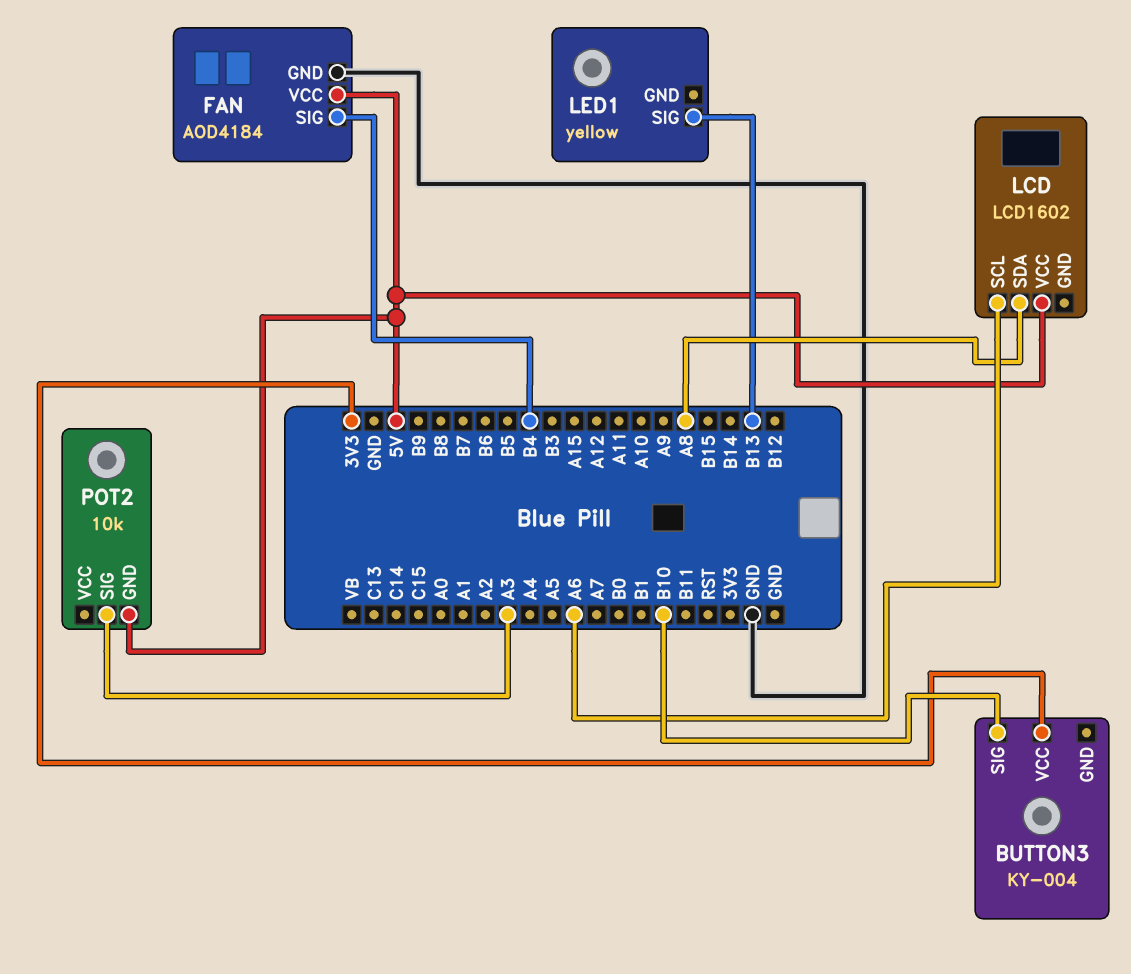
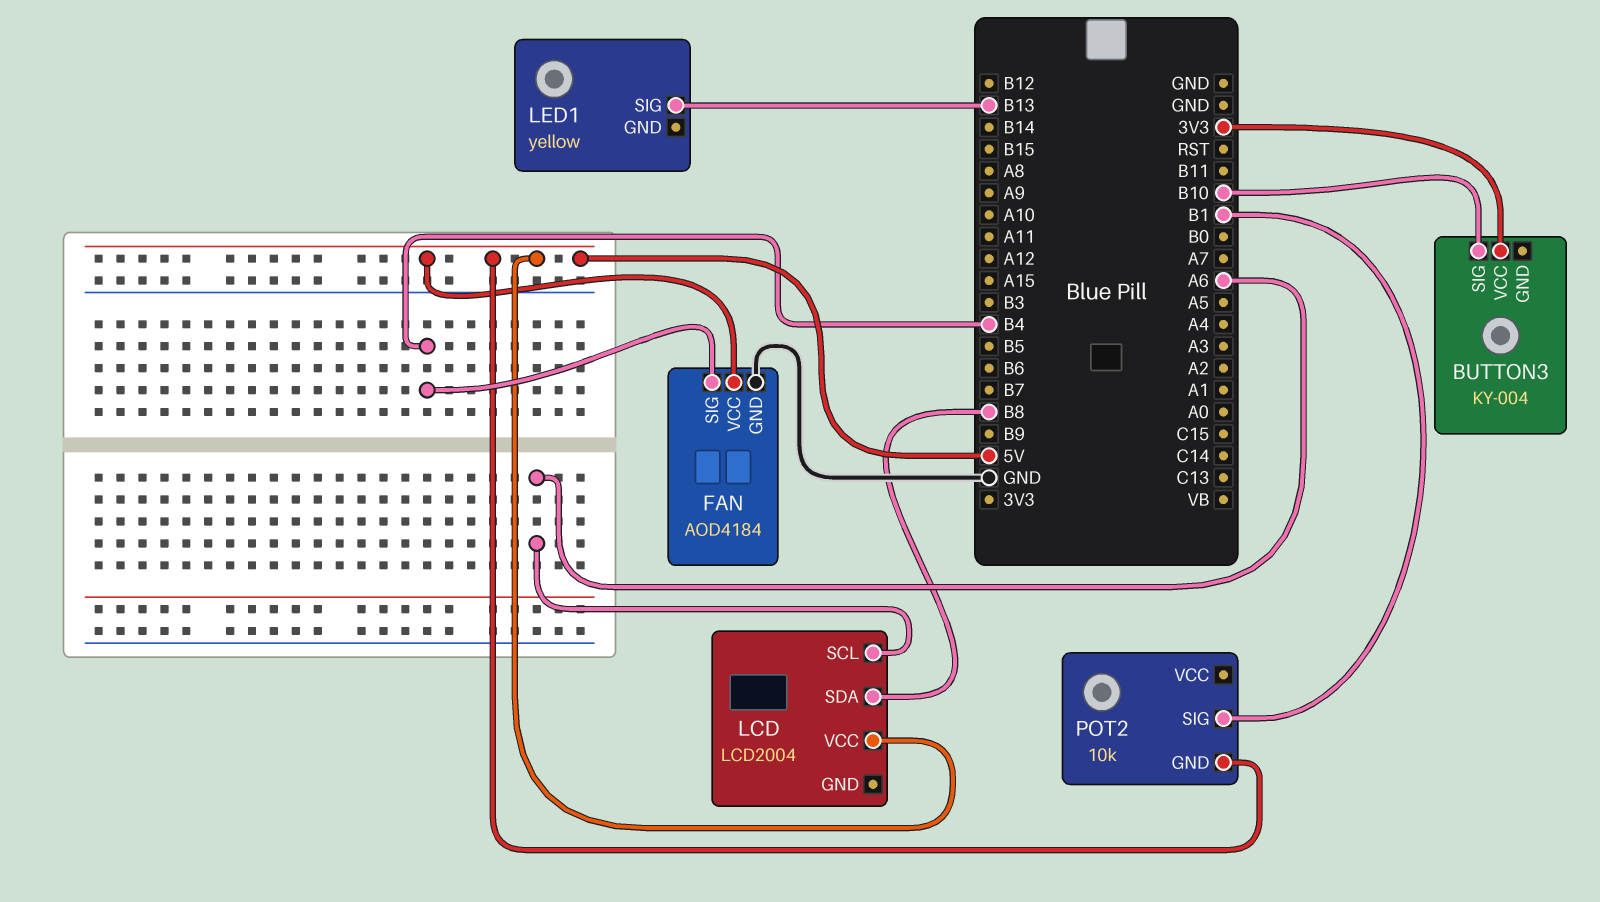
LCD: LCD1602 -> LCD2004
LCD pin SDA: A8 -> B8
POT2 pin SIG: A3 -> B1

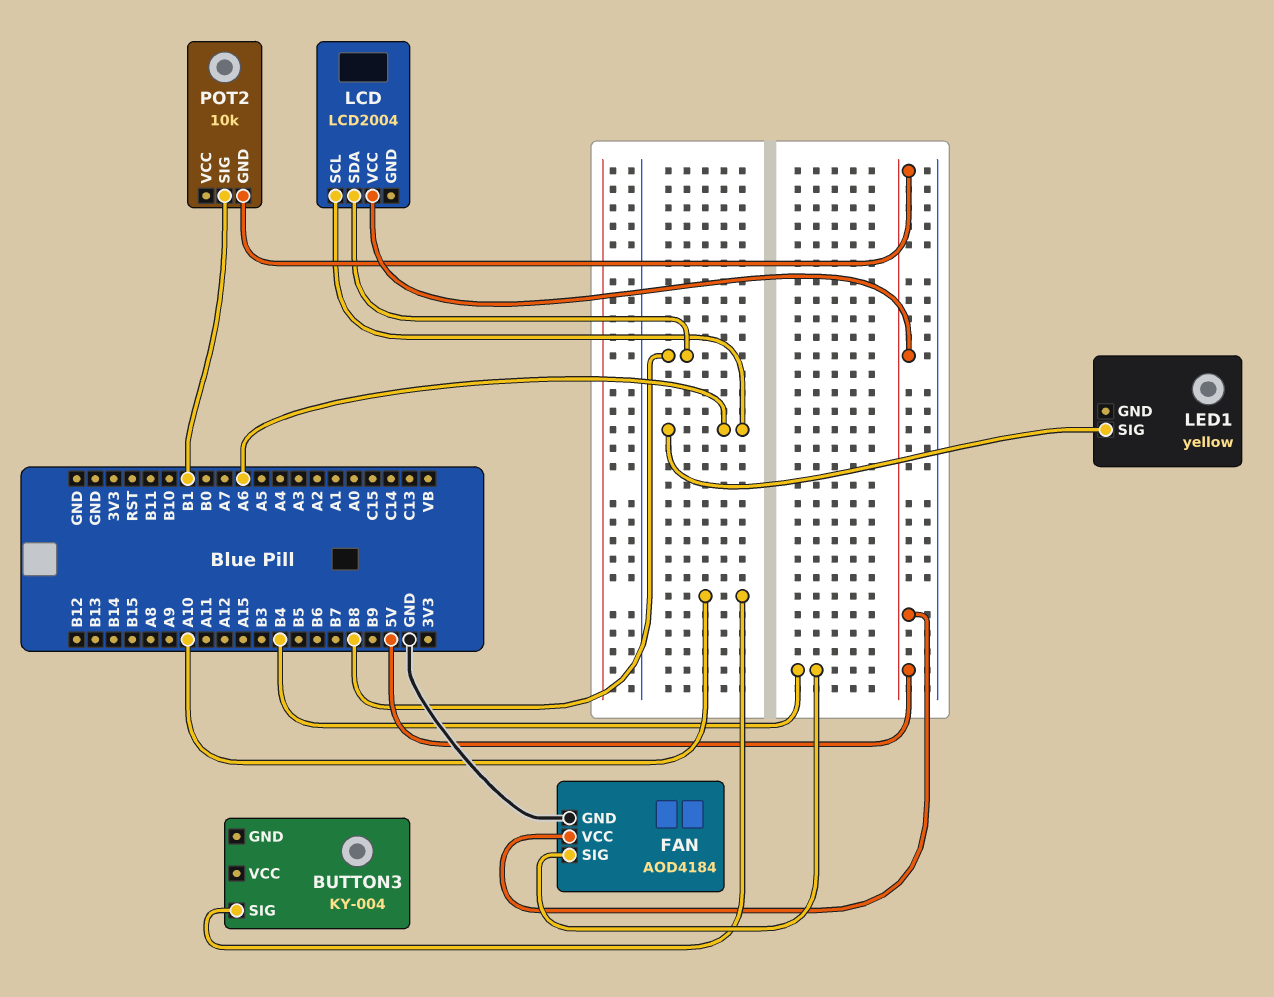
BUTTON3 pin SIG: B10 -> A10
BUTTON3 pin VCC: 3V3 -> none
LED1 pin SIG: B13 -> A6

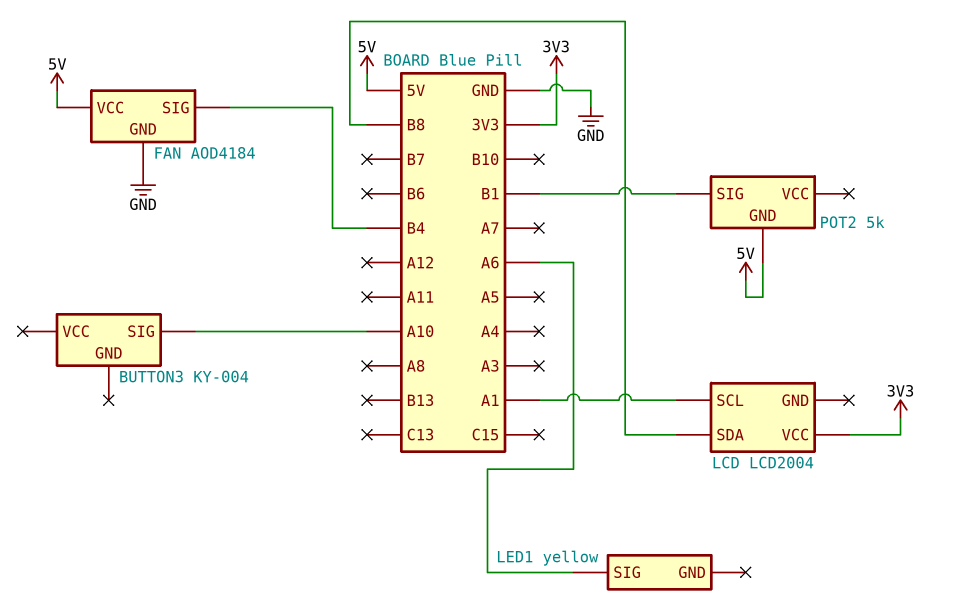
LCD pin SCL: A6 -> A1
LCD pin VCC: 5V -> 3V3
POT2: 10k -> 5k

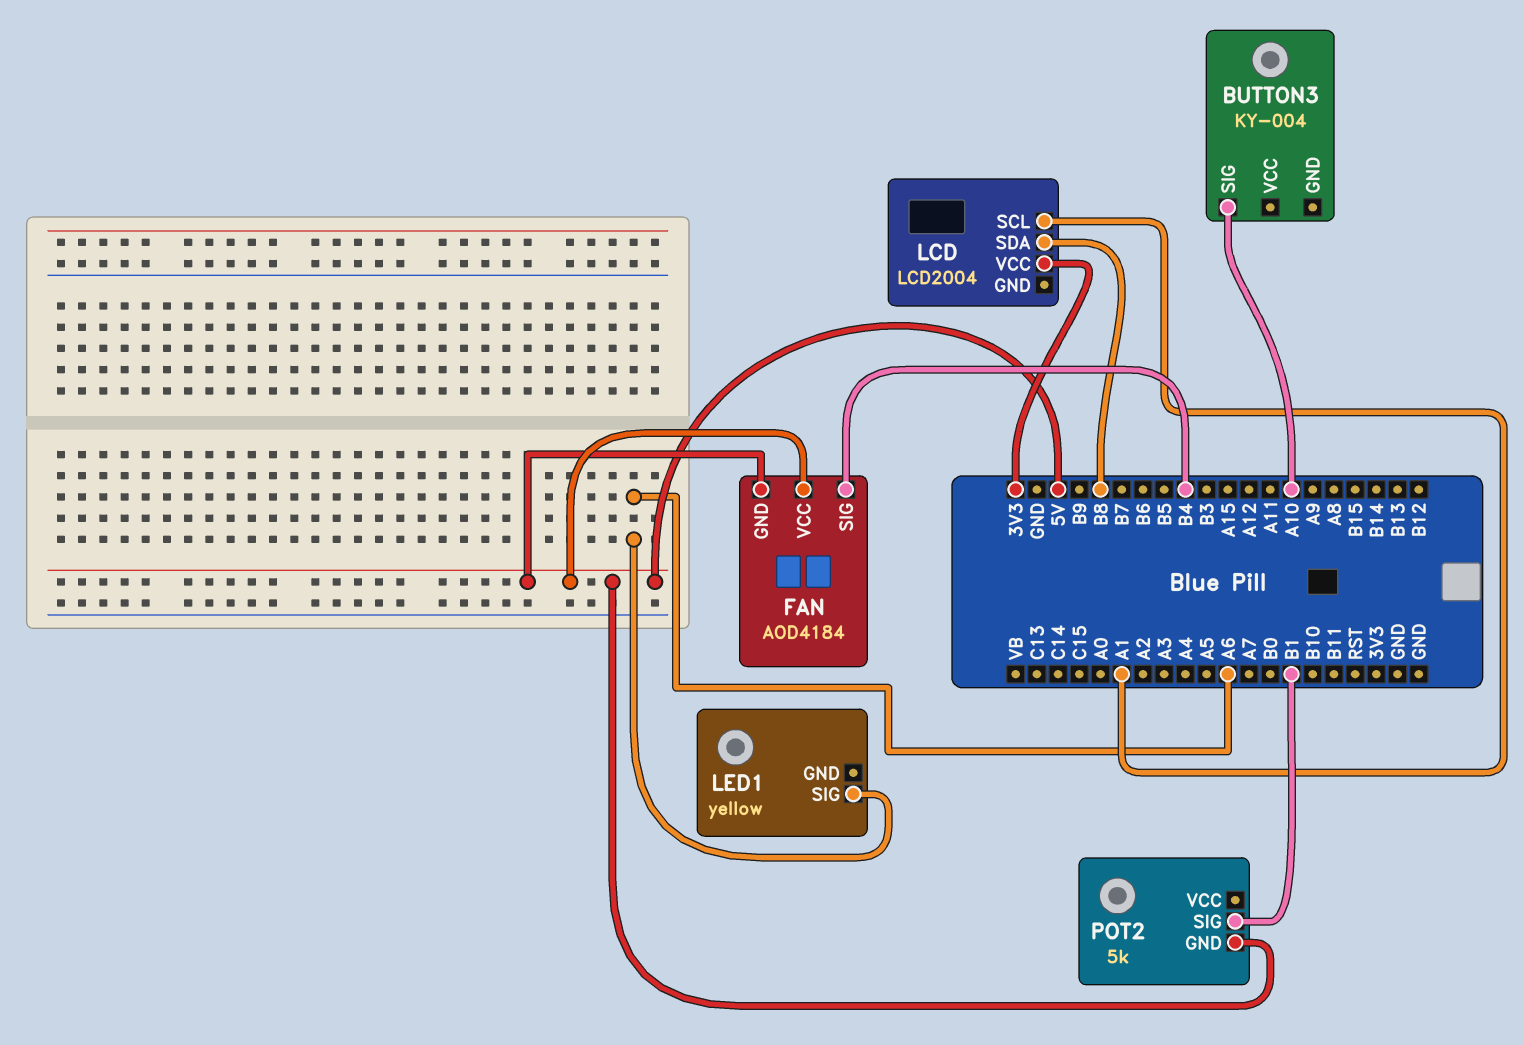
FAN pin GND: GND -> 5V

